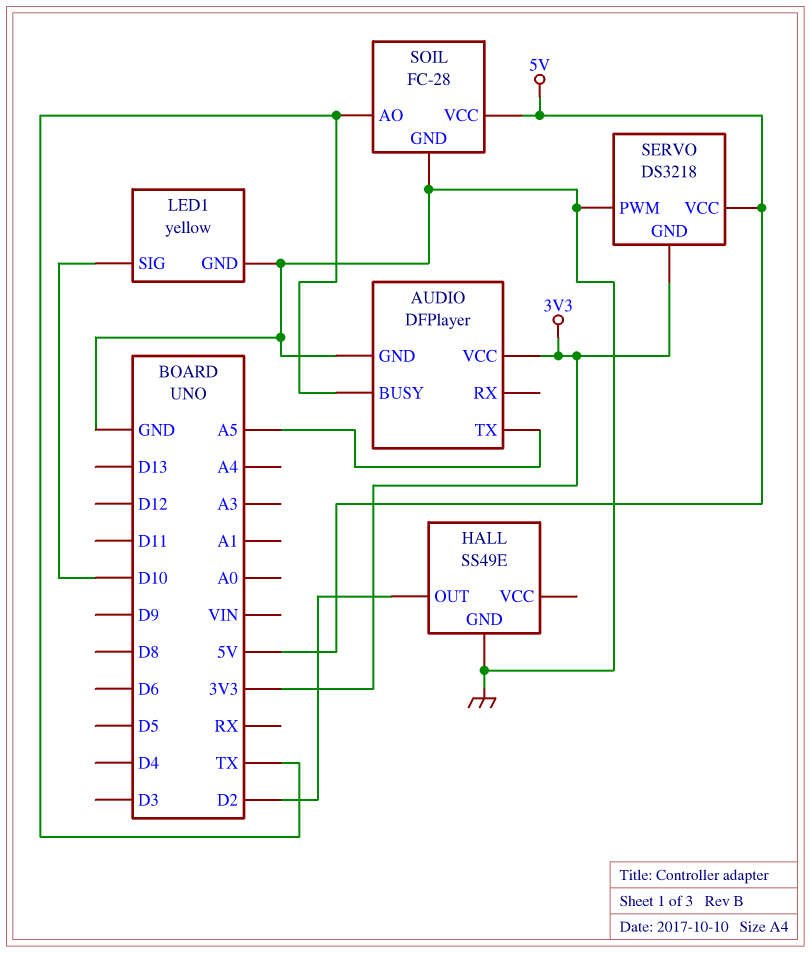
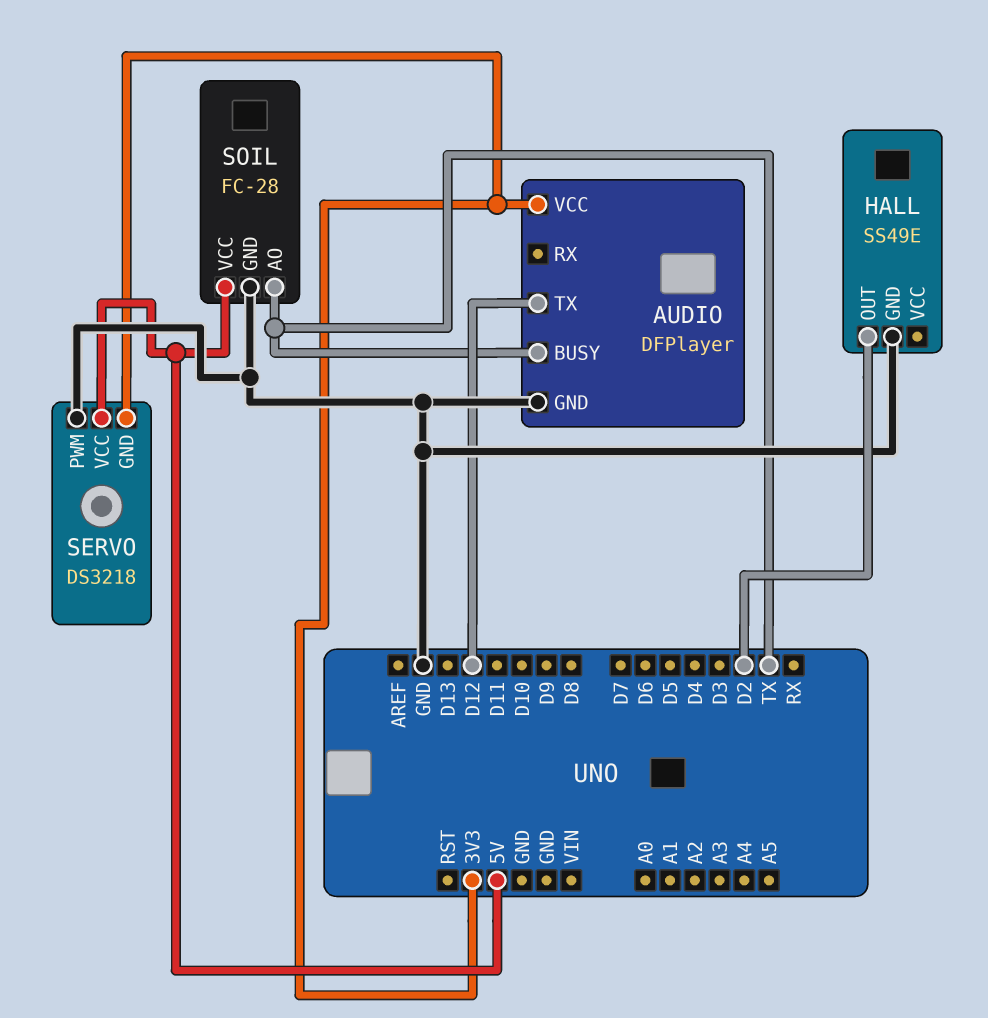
AUDIO pin TX: A5 -> D12
LED1: yellow -> none
LED1 pin GND: GND -> none
LED1 pin SIG: D10 -> none

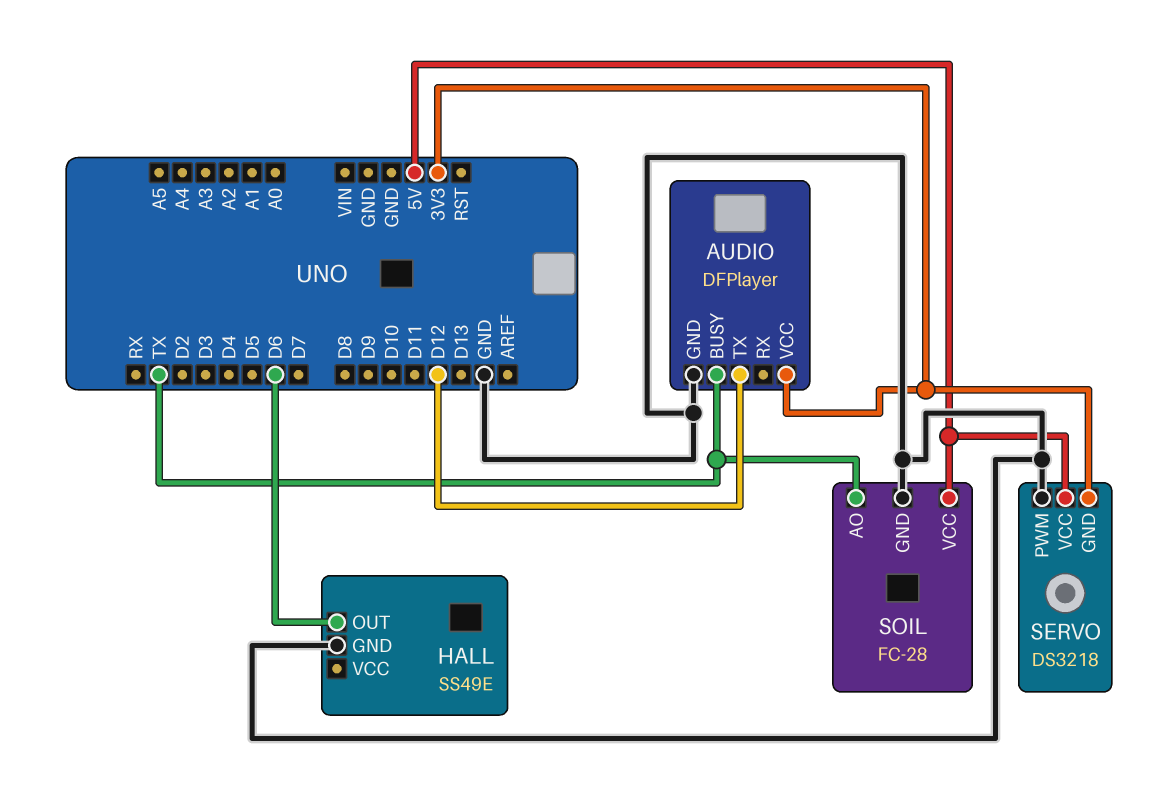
HALL pin OUT: D2 -> D6

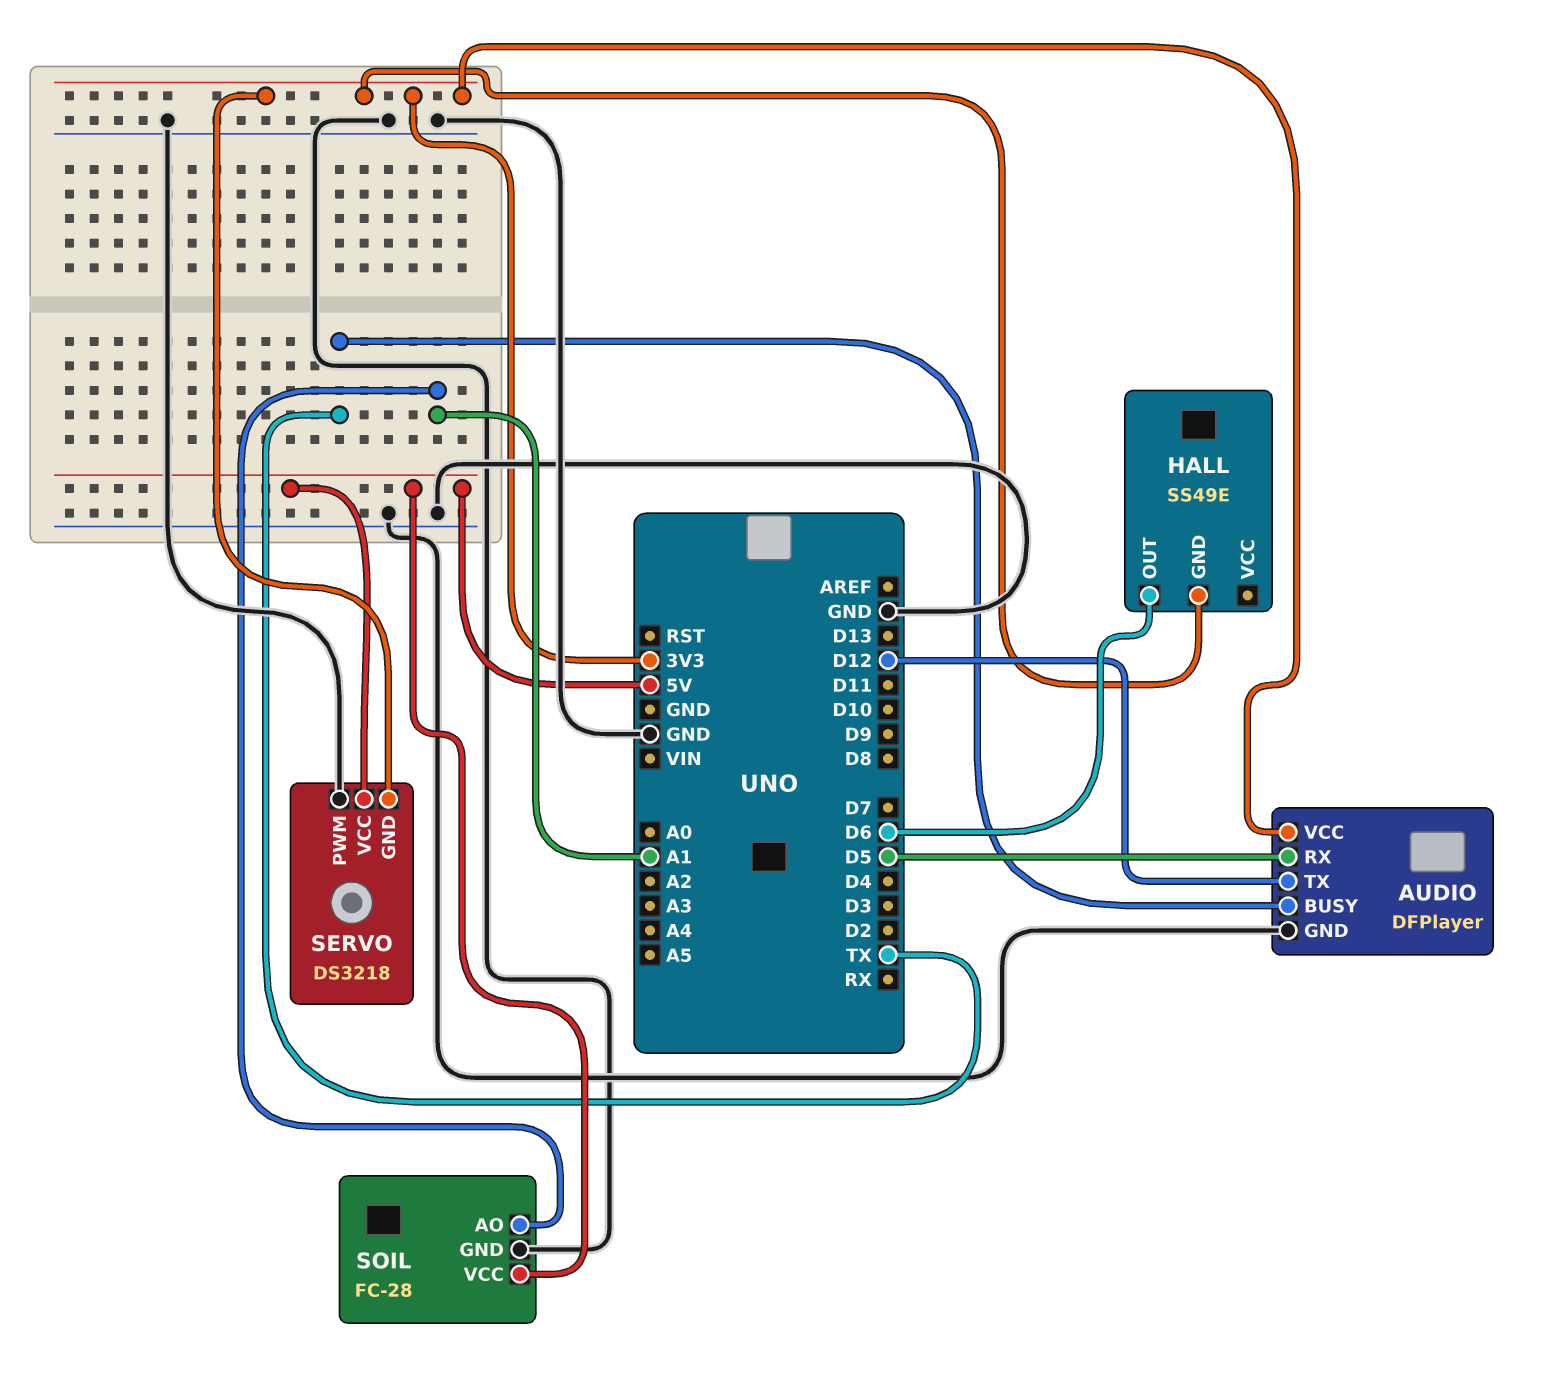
AUDIO pin RX: none -> D5
HALL pin GND: GND -> 3V3
SOIL pin AO: TX -> A1

